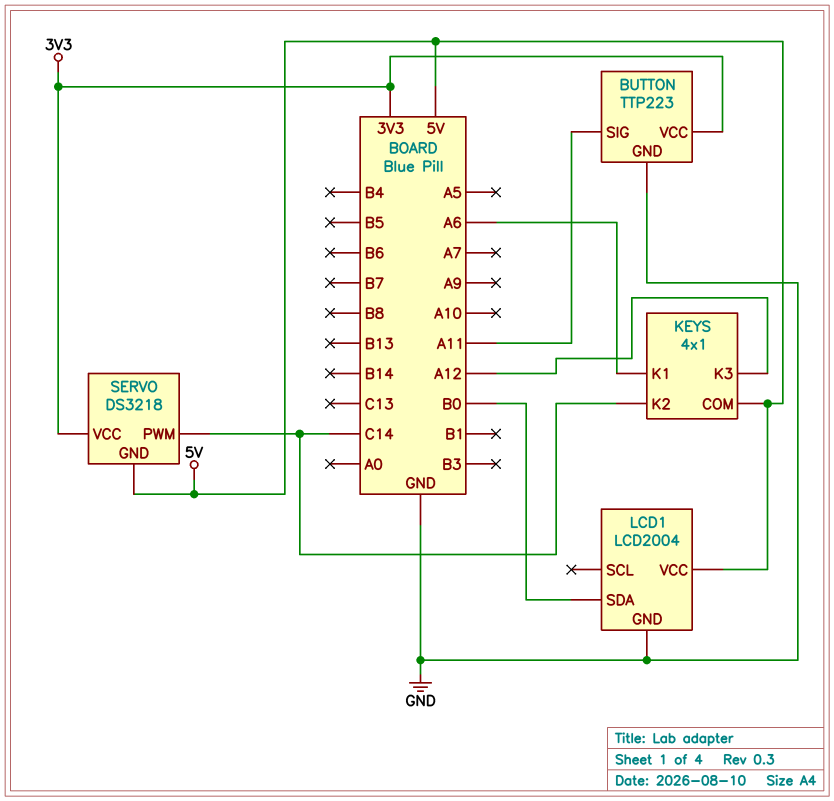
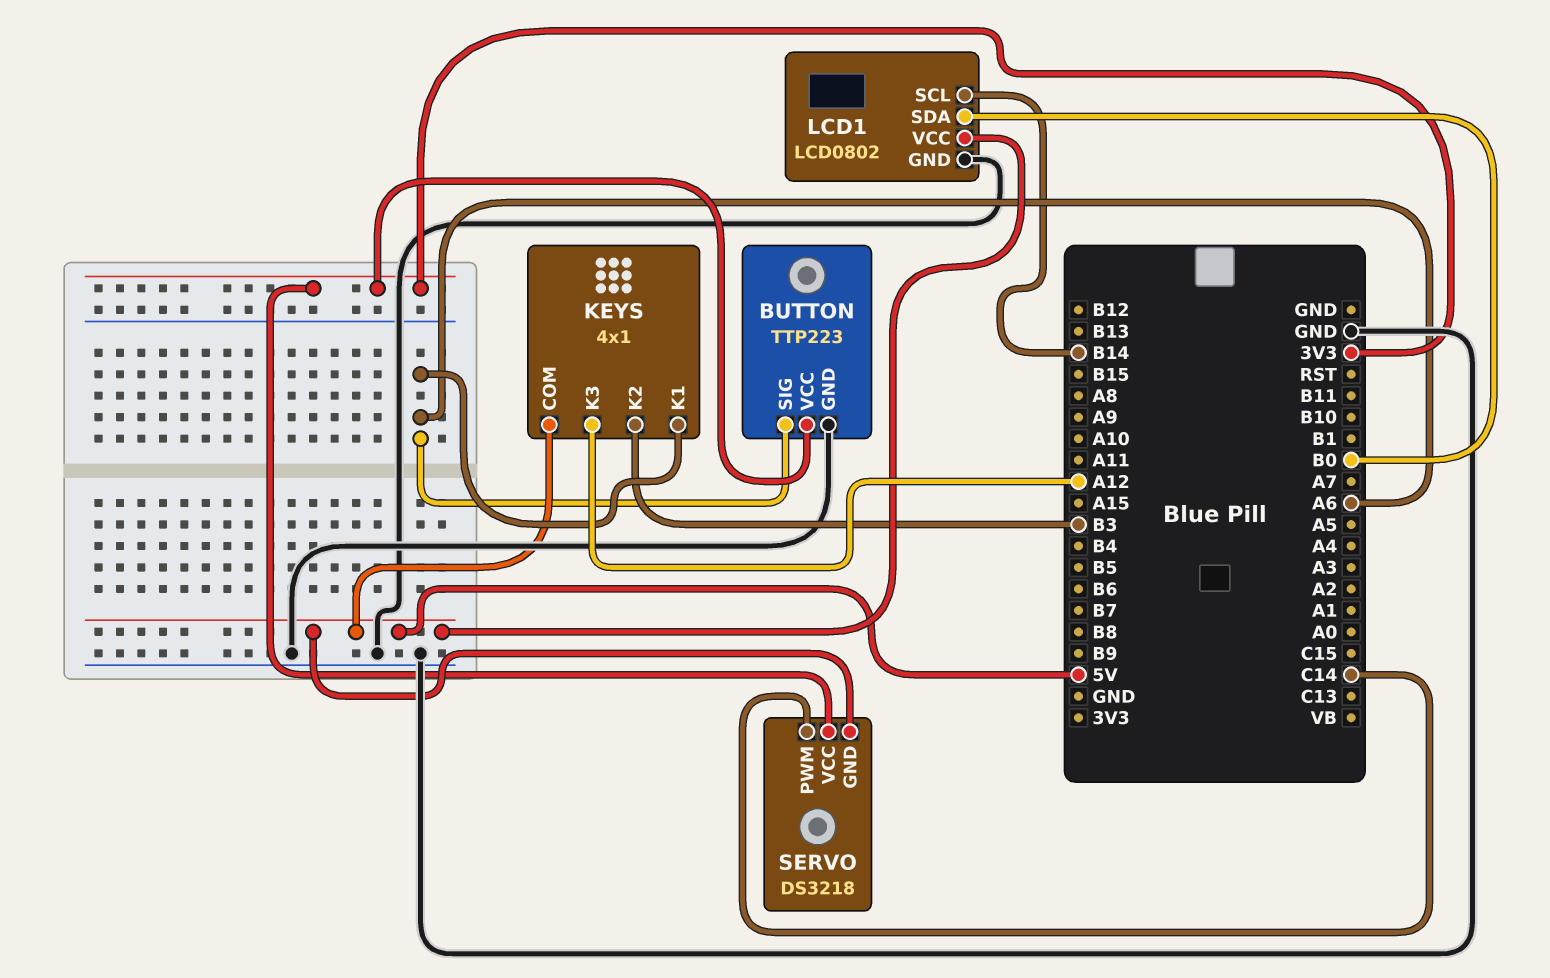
BUTTON pin SIG: A11 -> A6
KEYS pin K2: C14 -> B3
LCD1: LCD2004 -> LCD0802
LCD1 pin SCL: none -> B14

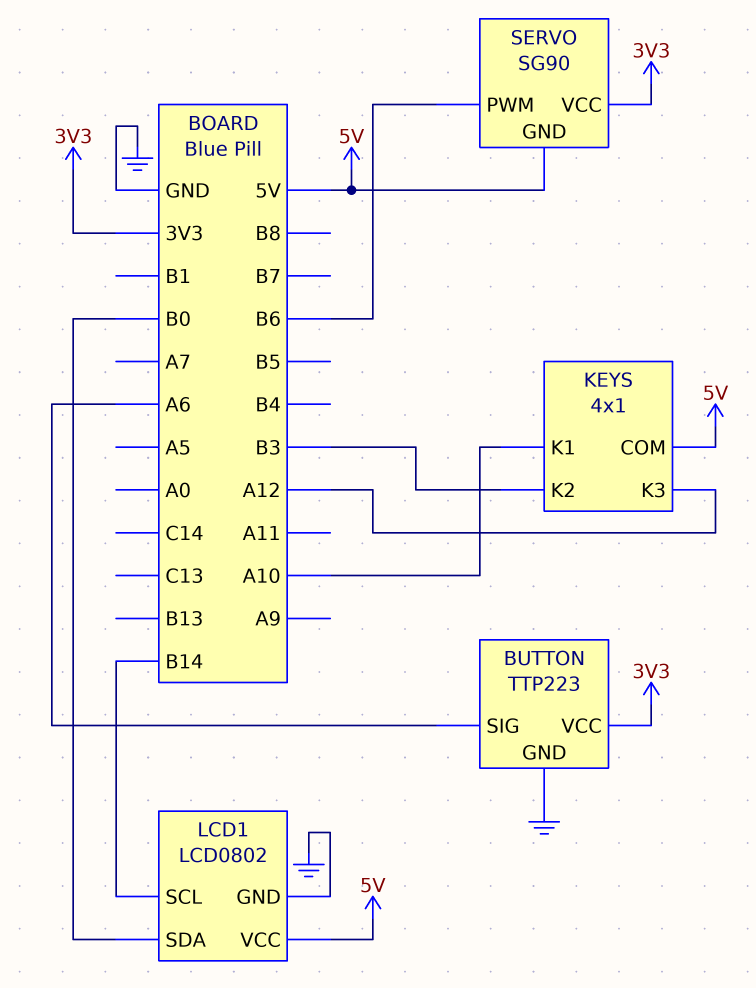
KEYS pin K1: A6 -> A10
SERVO: DS3218 -> SG90
SERVO pin PWM: C14 -> B6

